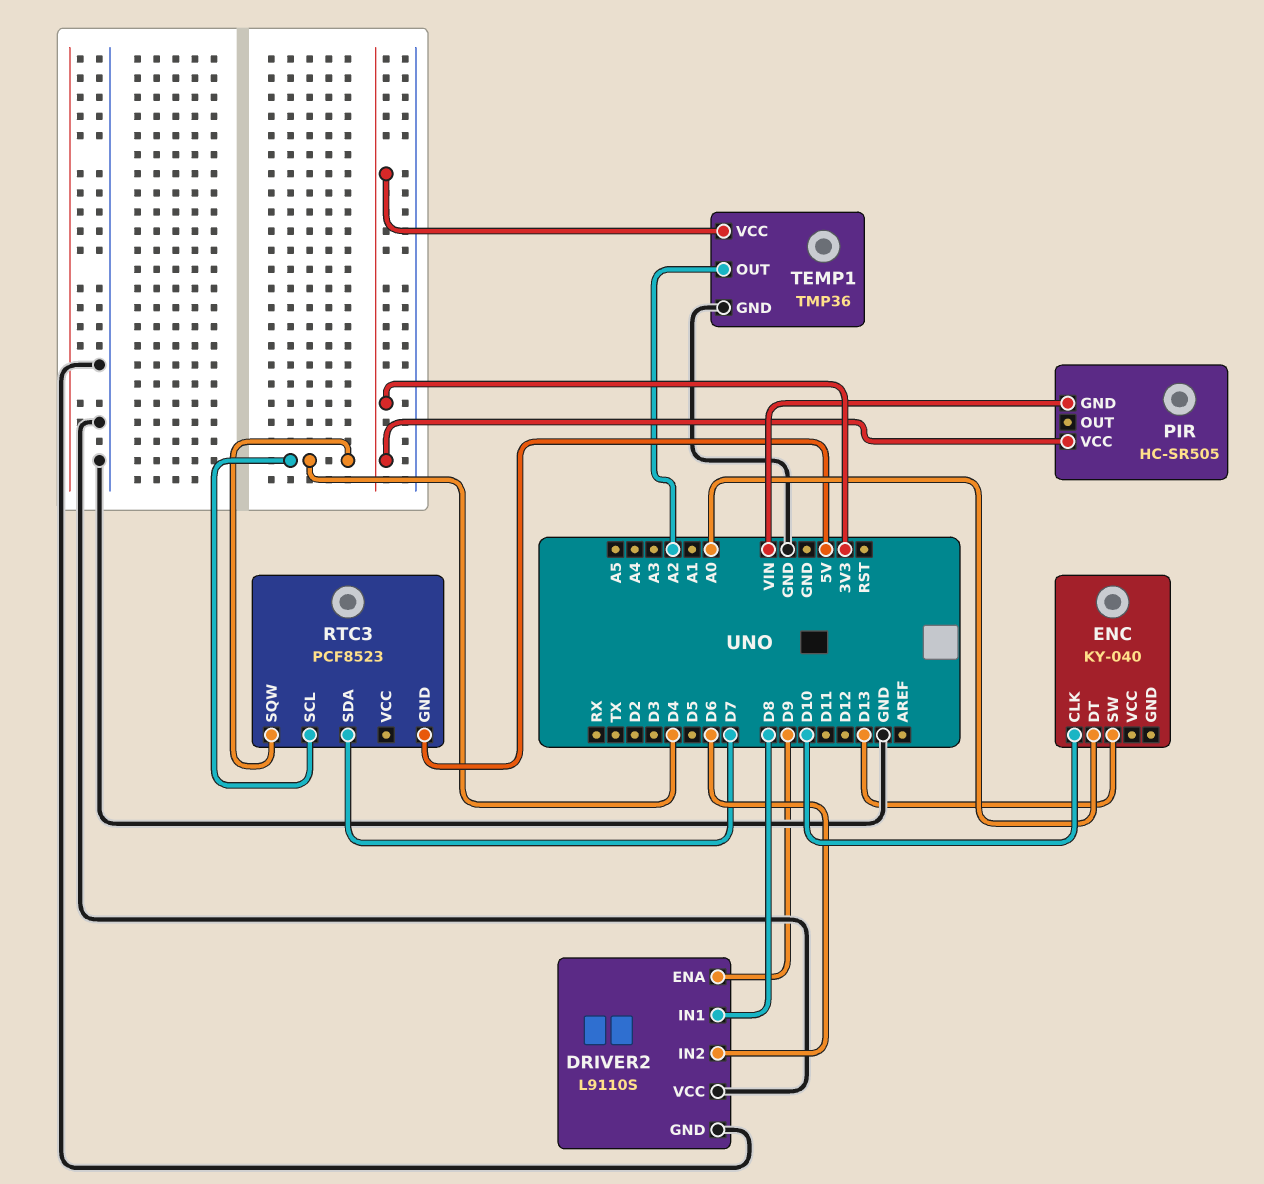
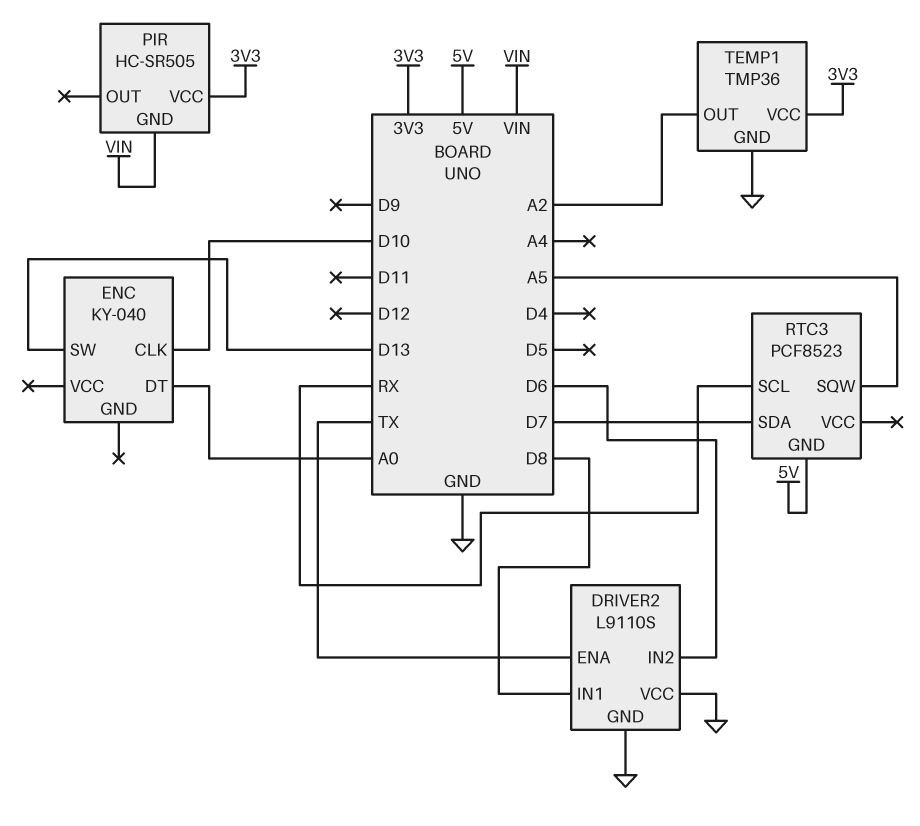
DRIVER2 pin ENA: D9 -> TX
RTC3 pin SCL: D4 -> RX
RTC3 pin SQW: D4 -> A5

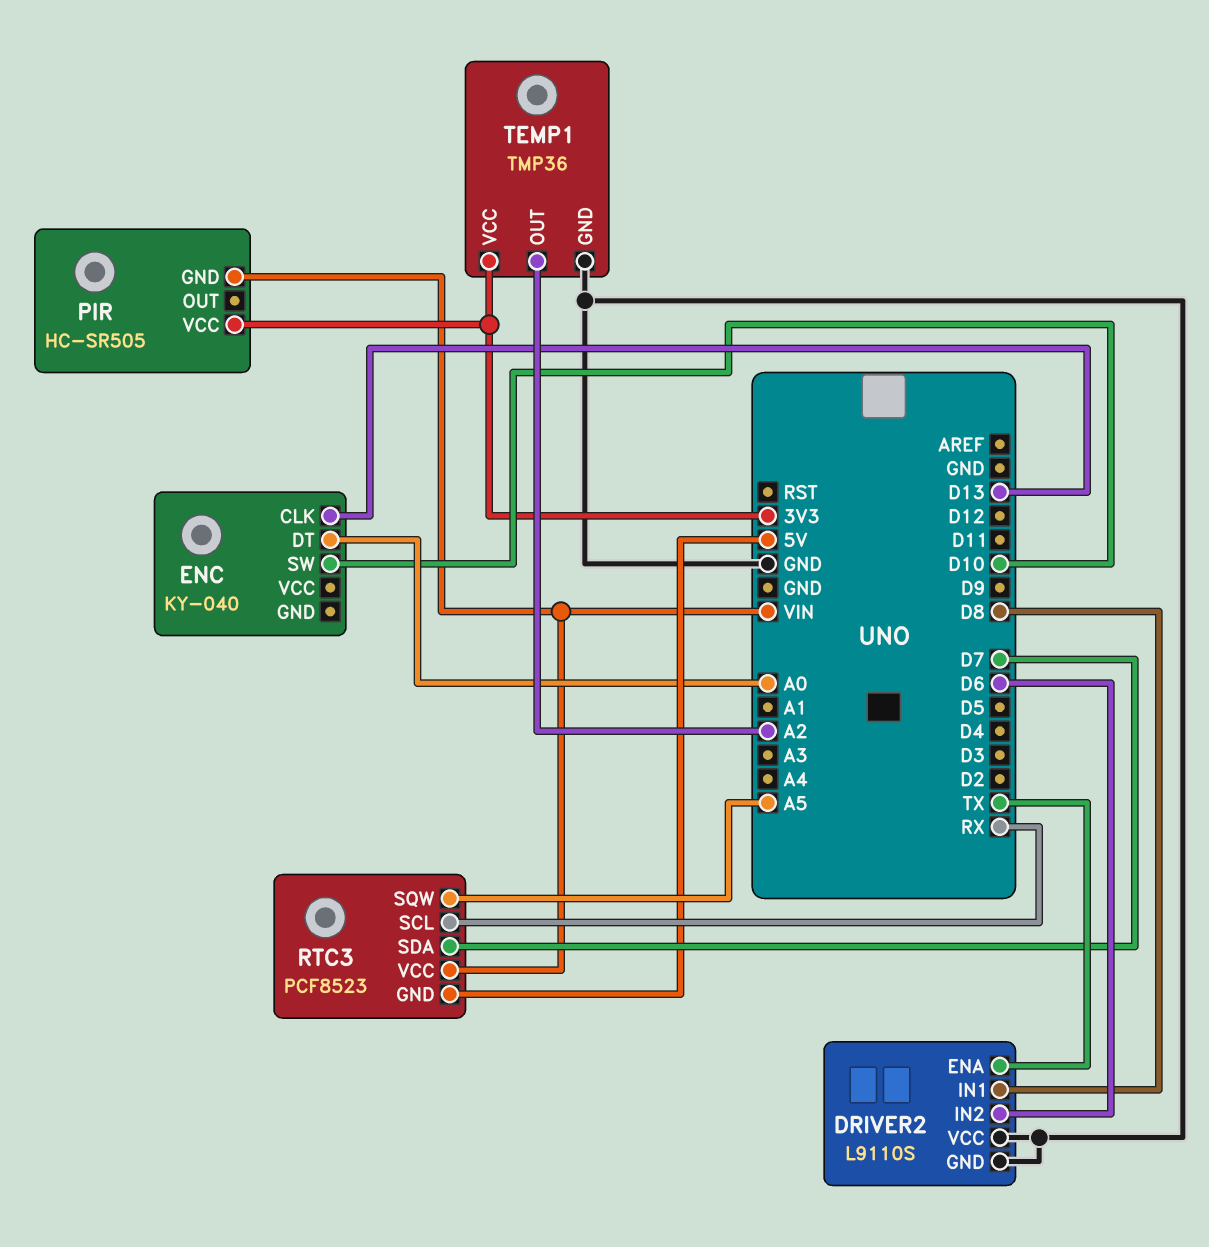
ENC pin CLK: D10 -> D13
ENC pin SW: D13 -> D10
RTC3 pin VCC: none -> VIN

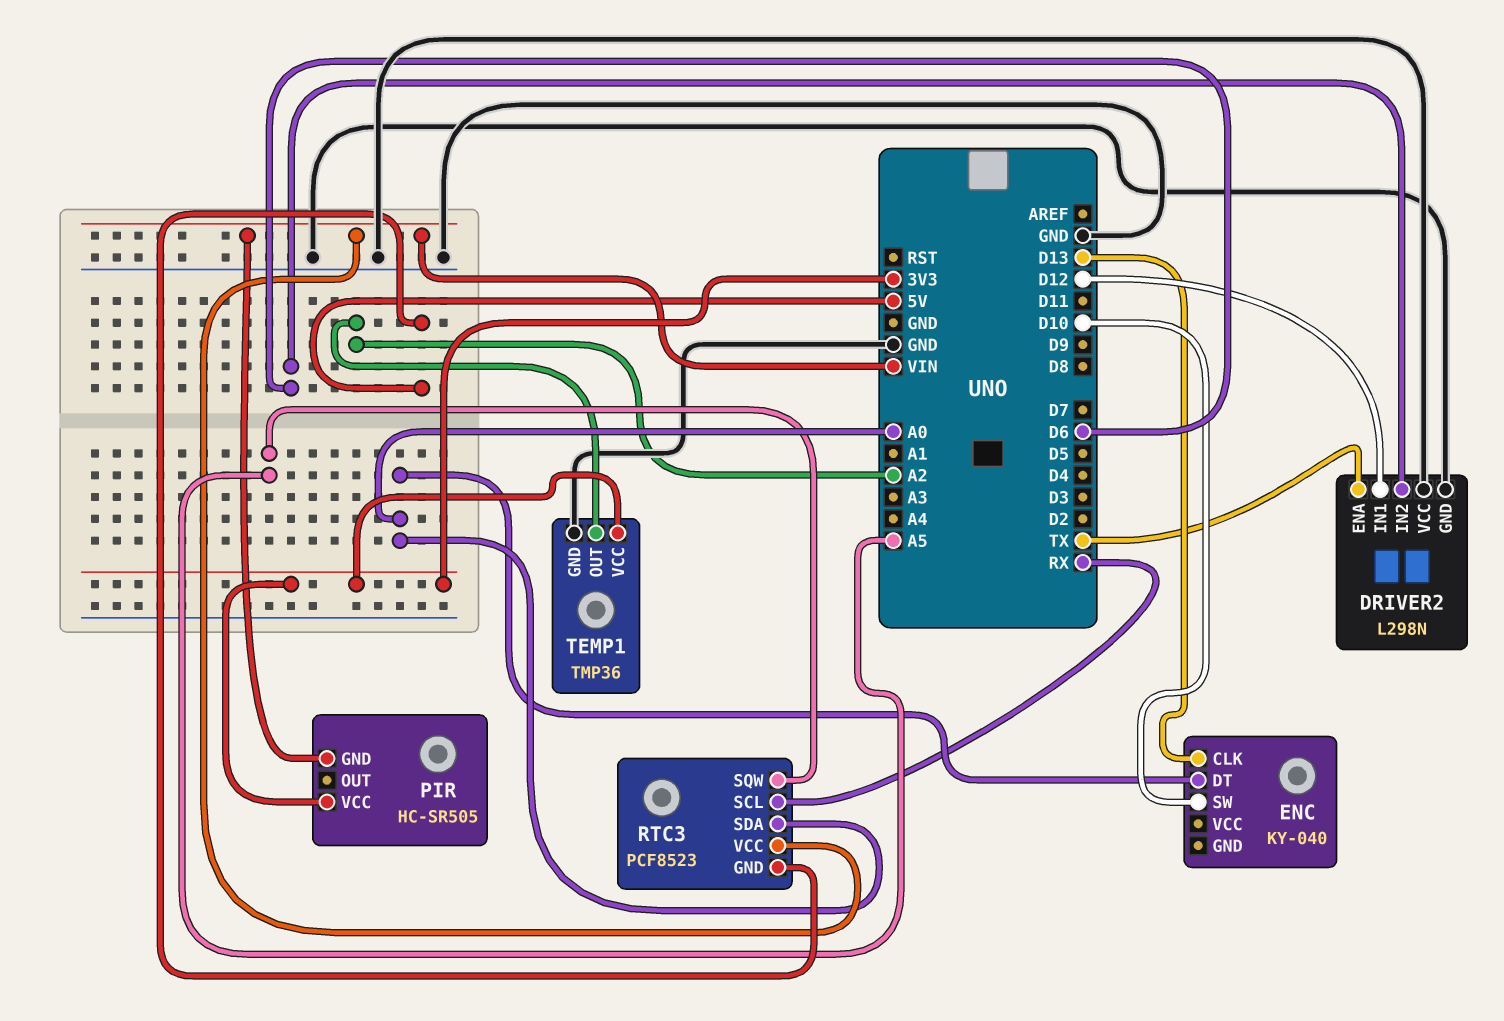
DRIVER2: L9110S -> L298N
DRIVER2 pin IN1: D8 -> D12
RTC3 pin SDA: D7 -> A0

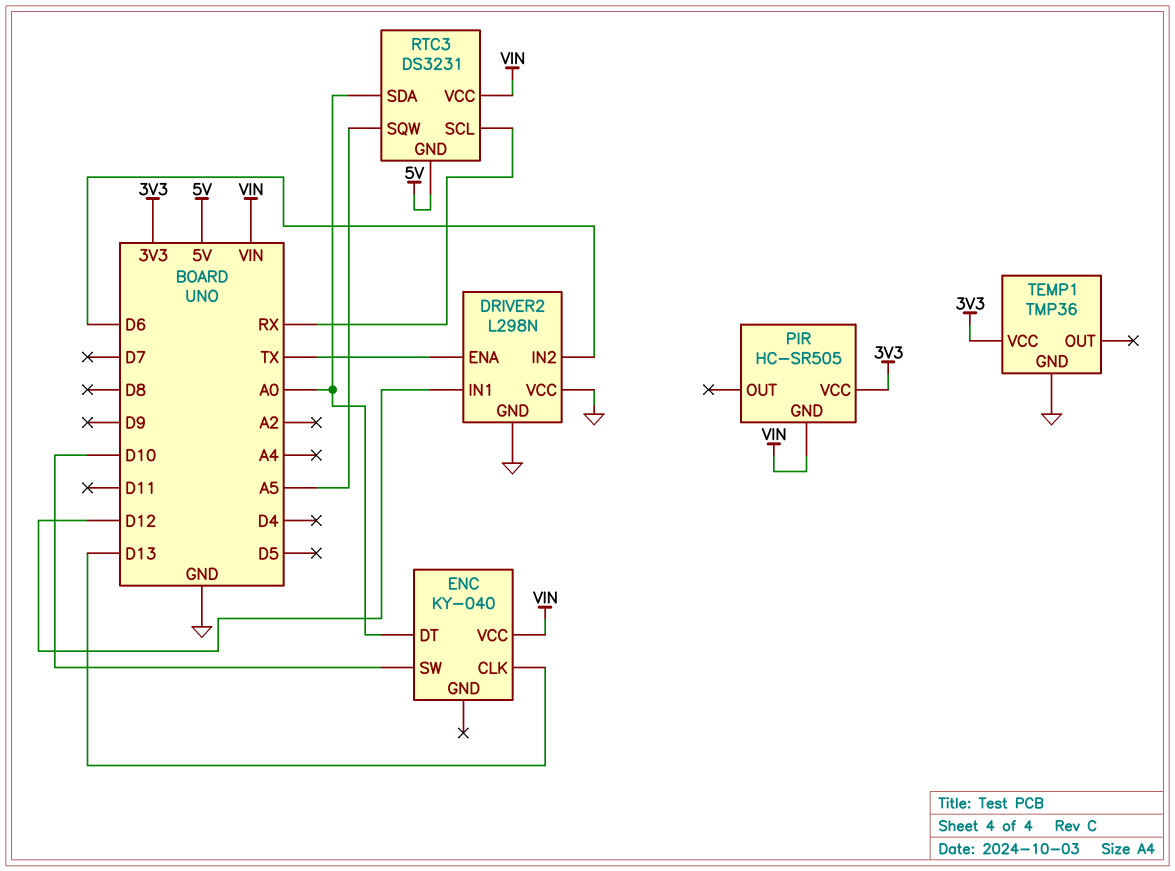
ENC pin VCC: none -> VIN
RTC3: PCF8523 -> DS3231
TEMP1 pin OUT: A2 -> none

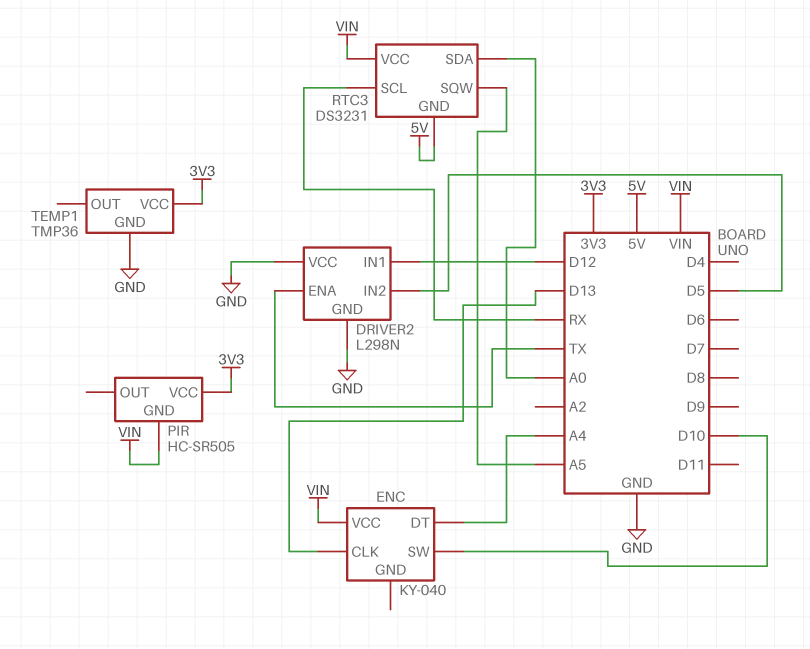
DRIVER2 pin IN2: D6 -> D5
ENC pin DT: A0 -> A4

